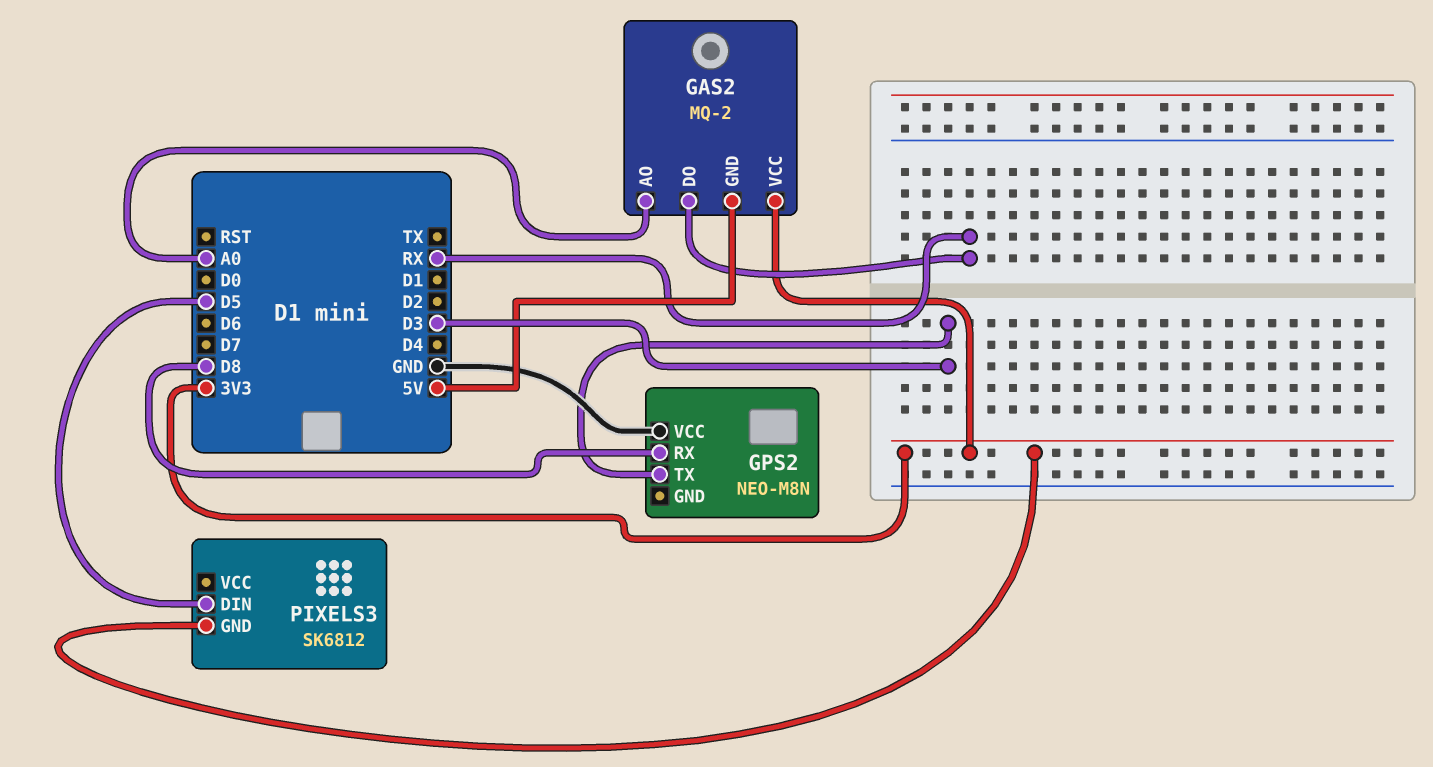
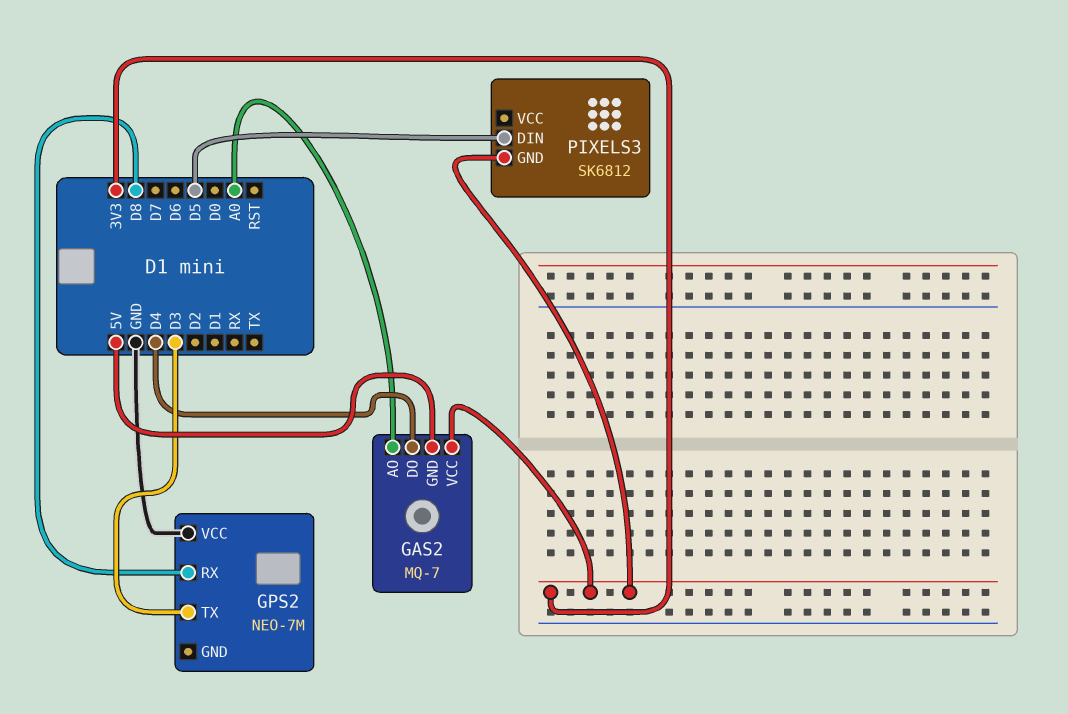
GAS2: MQ-2 -> MQ-7
GAS2 pin DO: RX -> D4
GPS2: NEO-M8N -> NEO-7M

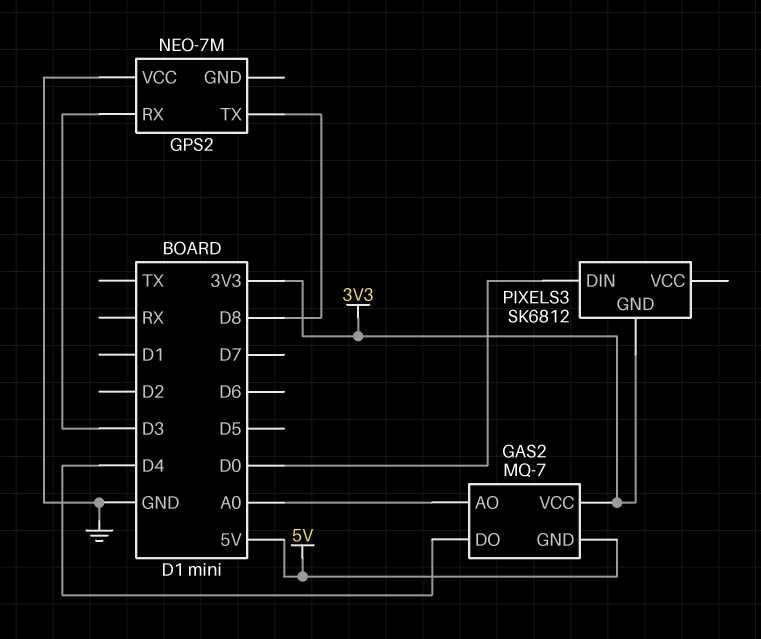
GPS2 pin RX: D8 -> D3
GPS2 pin TX: D3 -> D8
PIXELS3 pin DIN: D5 -> D0

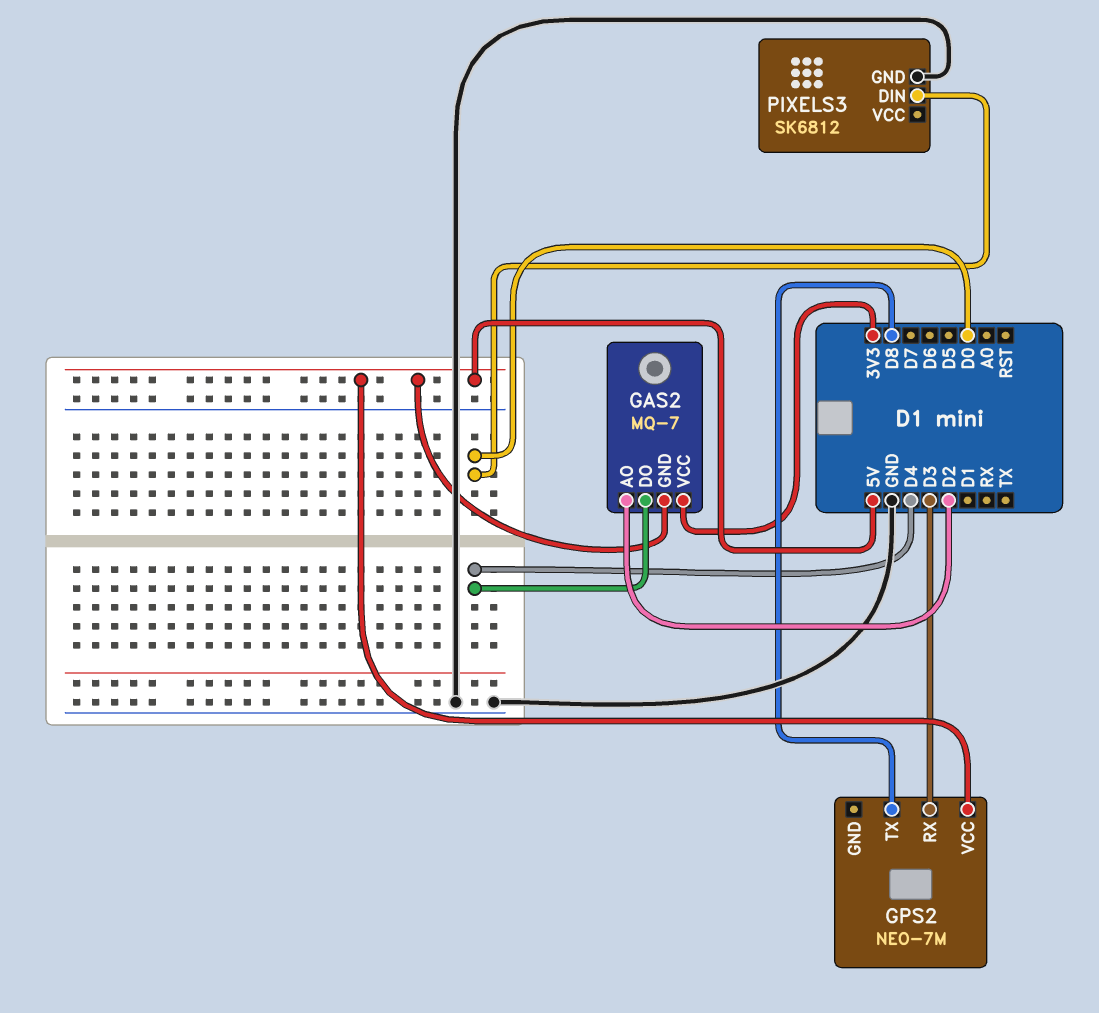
GAS2 pin AO: A0 -> D2
GPS2 pin VCC: GND -> 5V
PIXELS3 pin GND: 3V3 -> GND

